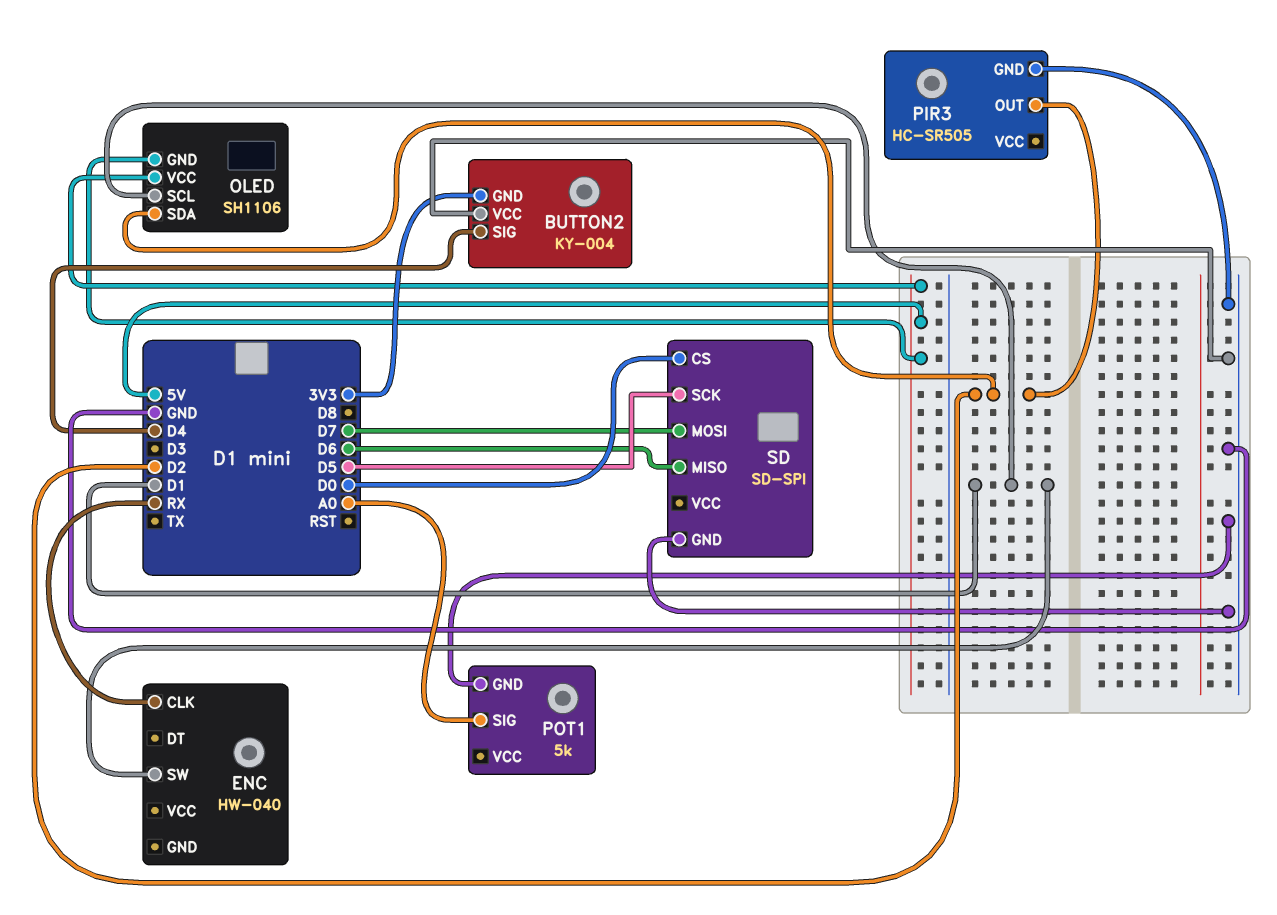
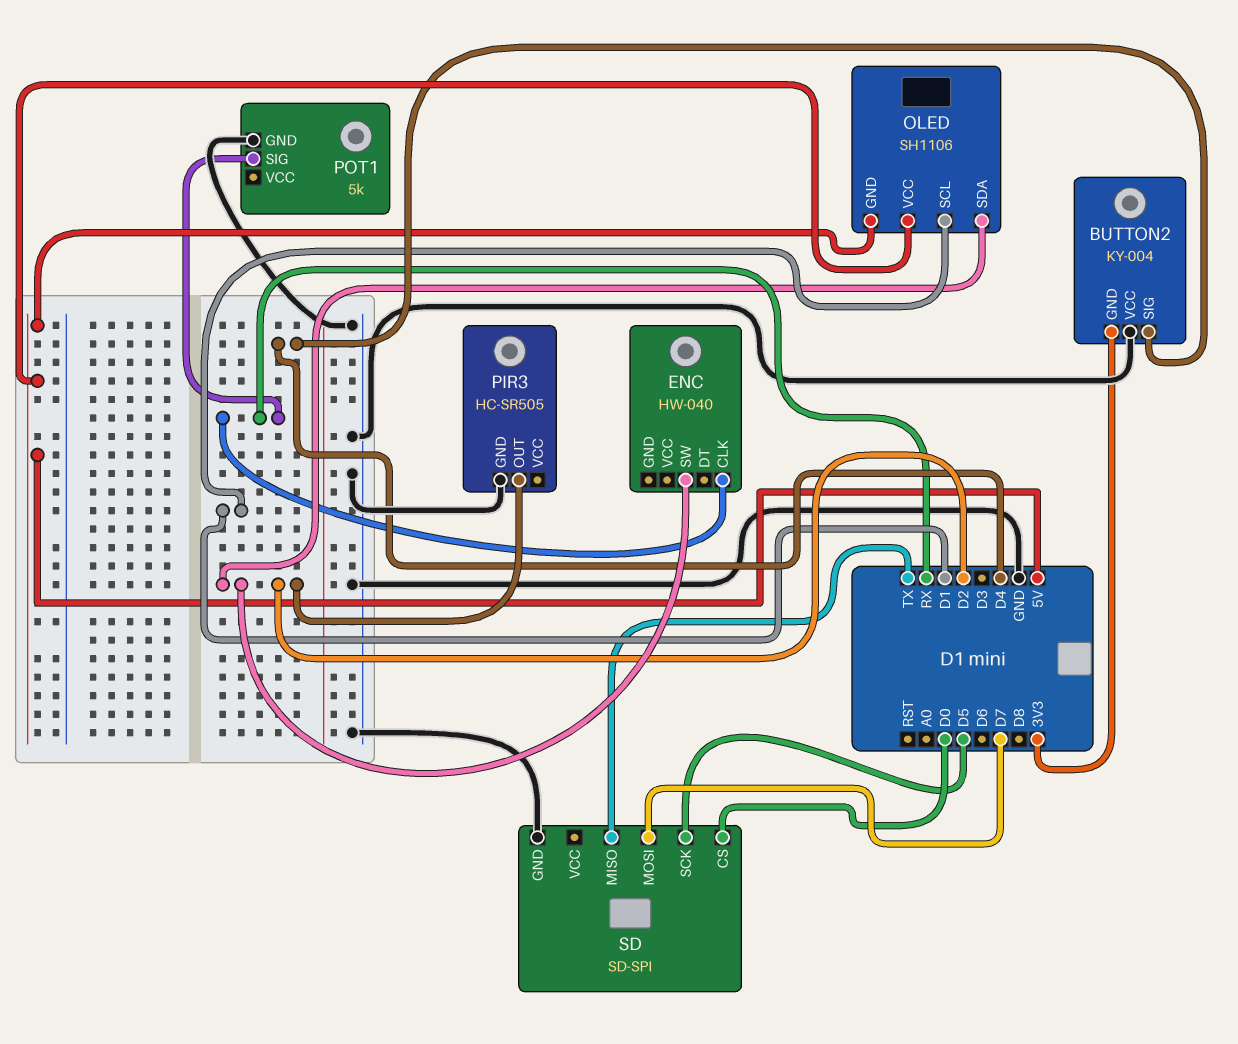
ENC pin SW: D1 -> D2
POT1 pin SIG: A0 -> RX
SD pin MISO: D6 -> TX

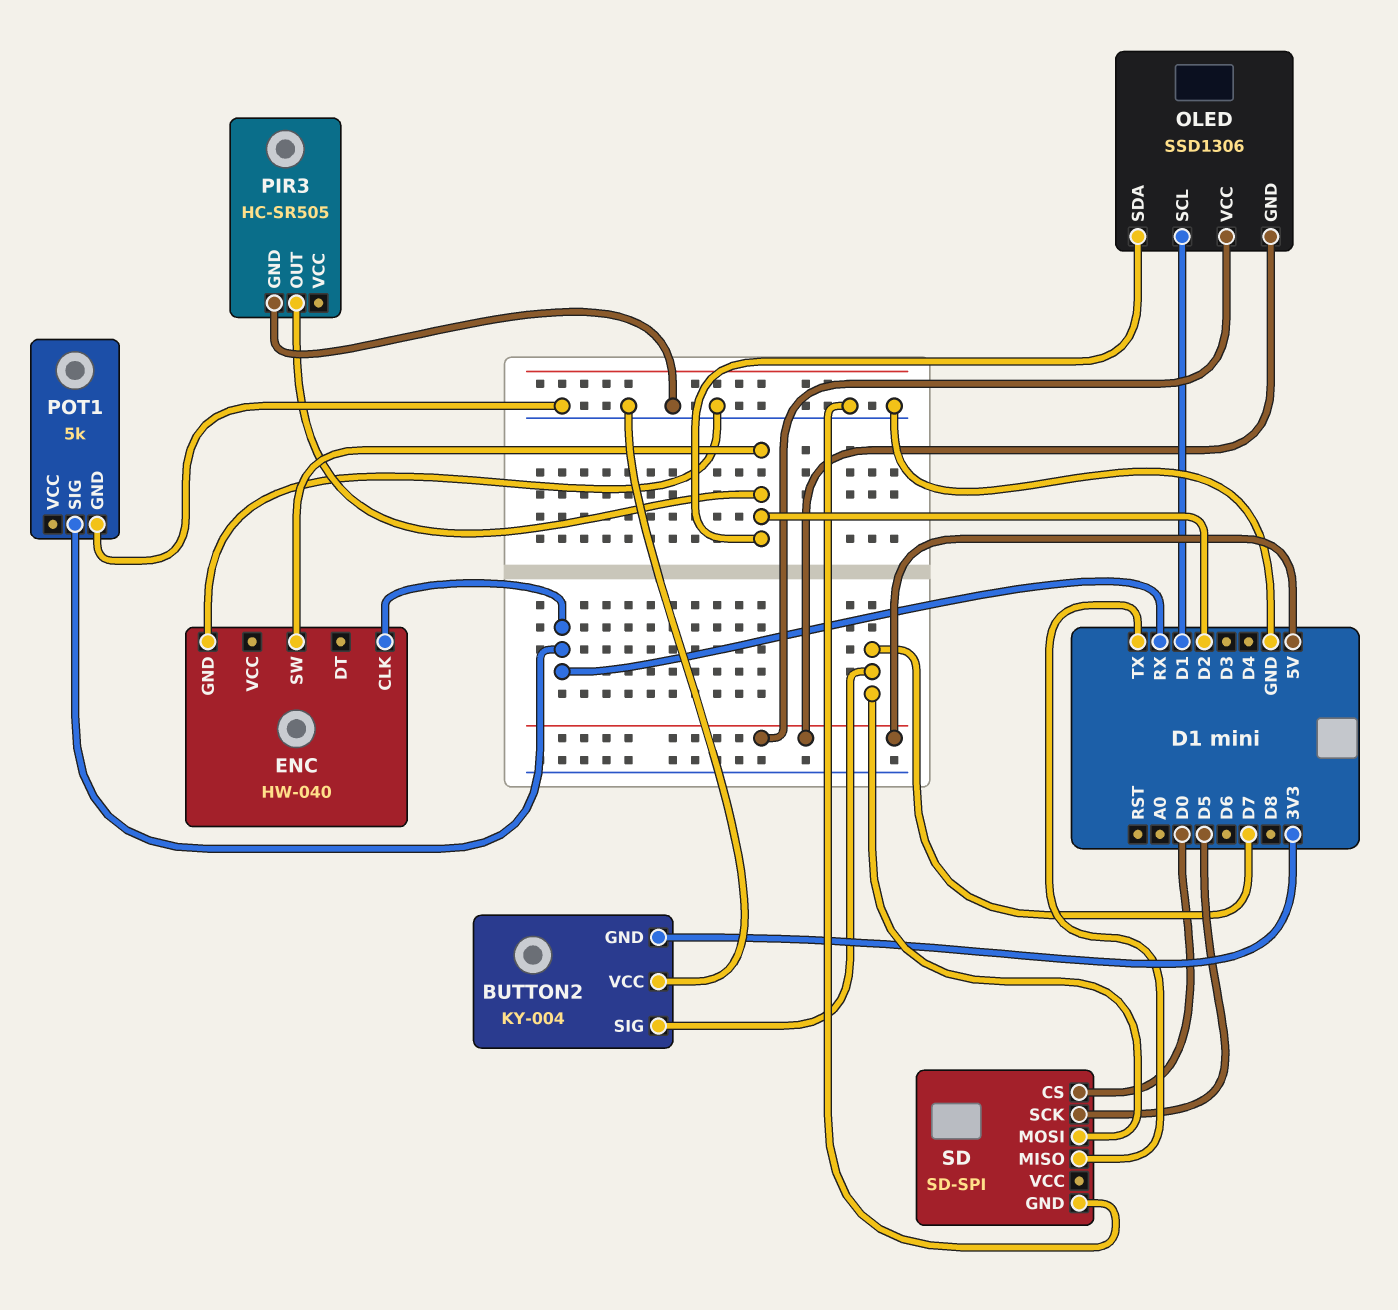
BUTTON2 pin SIG: D4 -> D7
ENC pin GND: none -> GND
OLED: SH1106 -> SSD1306

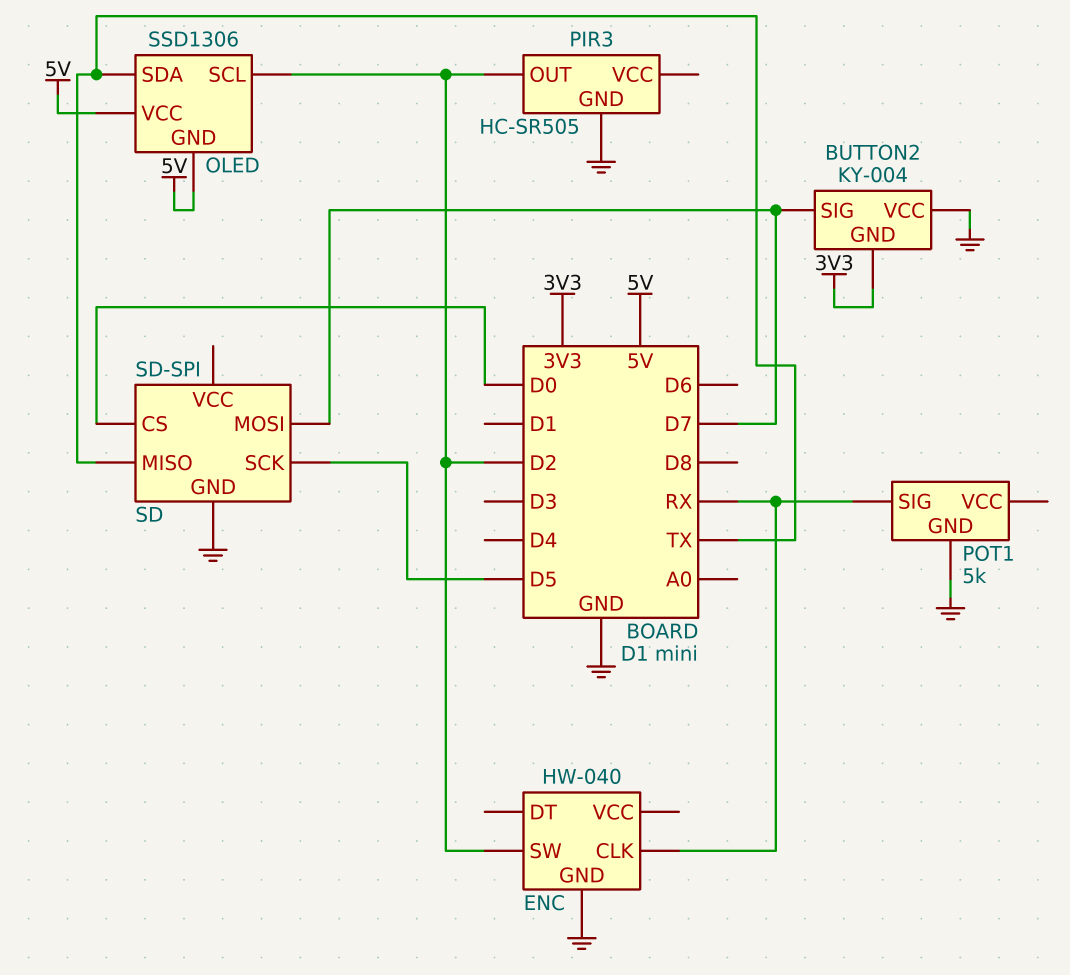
OLED pin SCL: D1 -> D2
OLED pin SDA: D2 -> TX

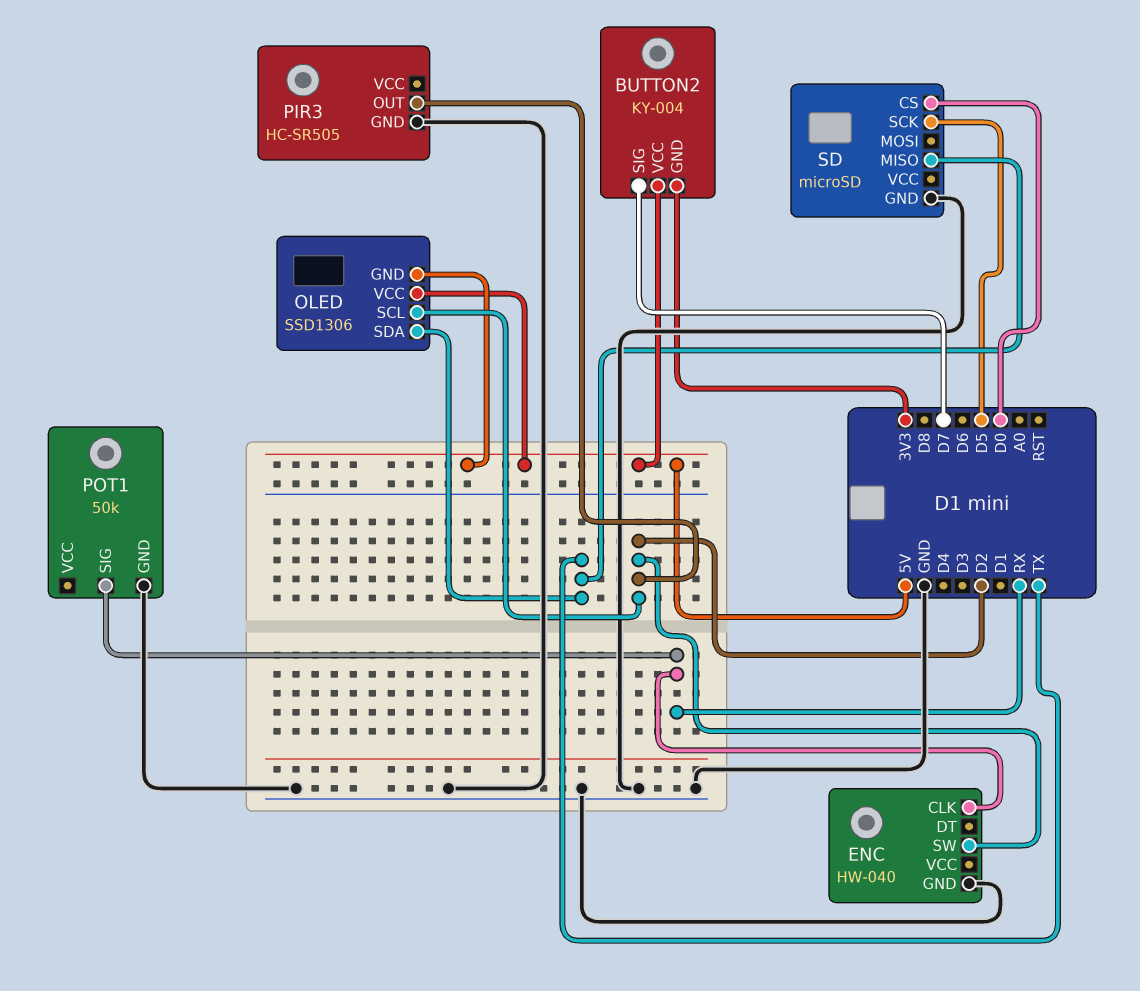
BUTTON2 pin VCC: GND -> 5V
POT1: 5k -> 50k
SD: SD-SPI -> microSD
SD pin MOSI: D7 -> none

